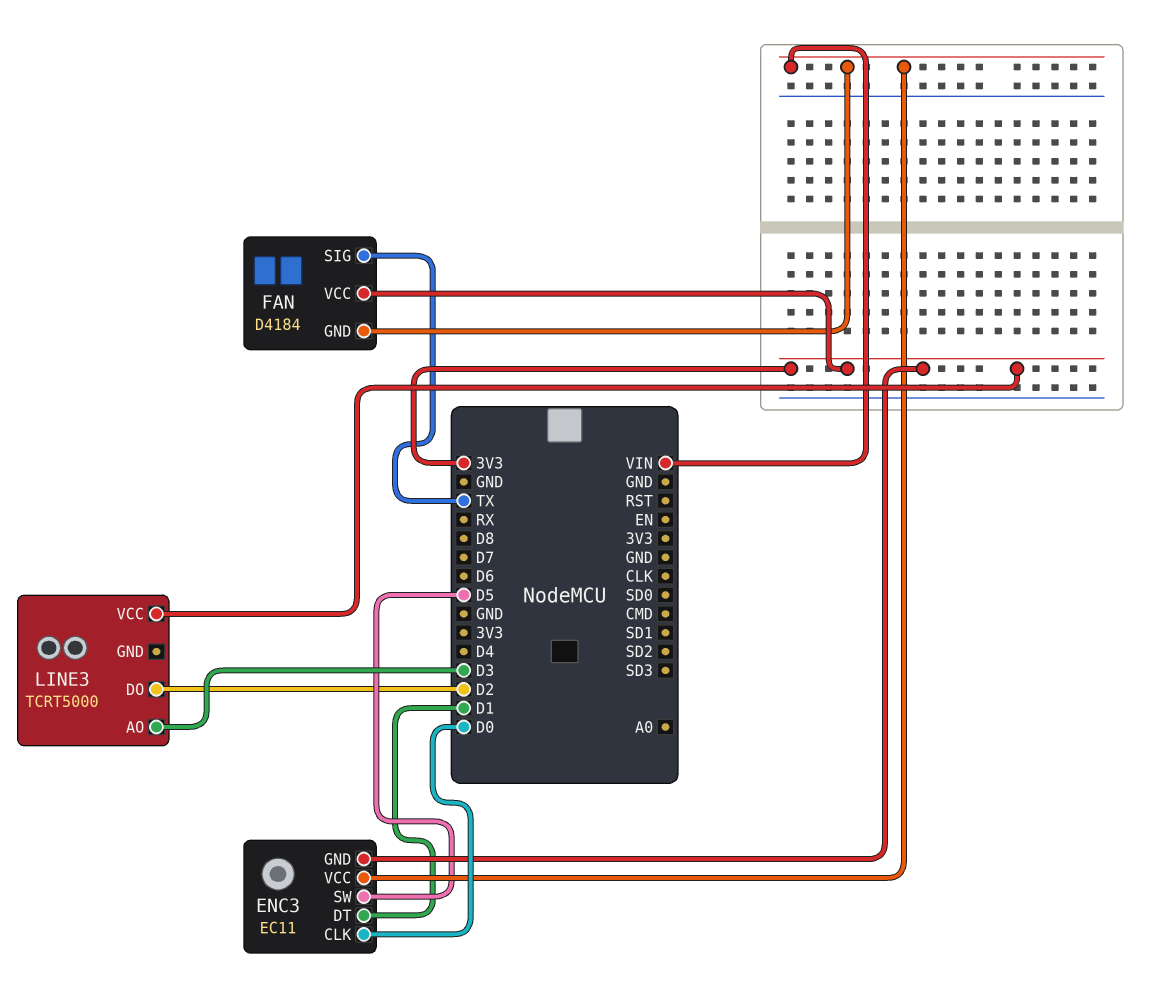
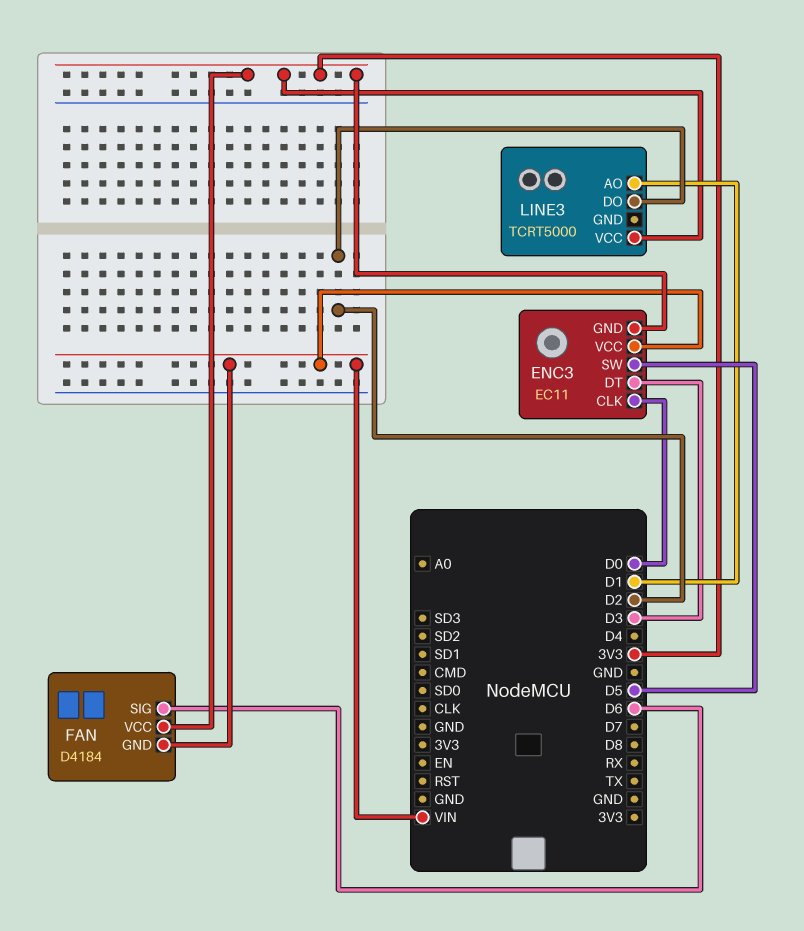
ENC3 pin DT: D1 -> D3
FAN pin SIG: TX -> D6
LINE3 pin AO: D3 -> D1

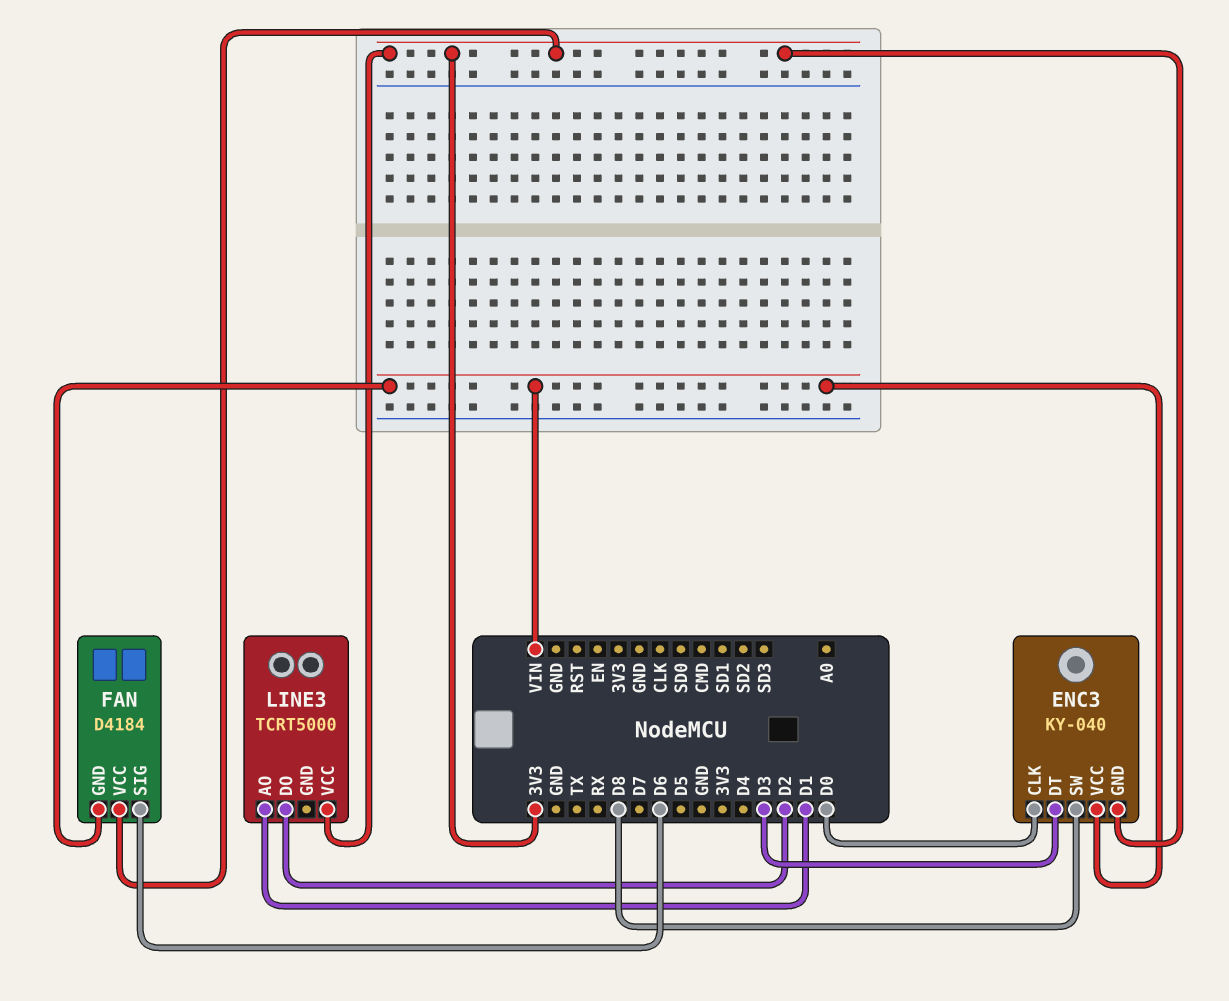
ENC3: EC11 -> KY-040
ENC3 pin SW: D5 -> D8

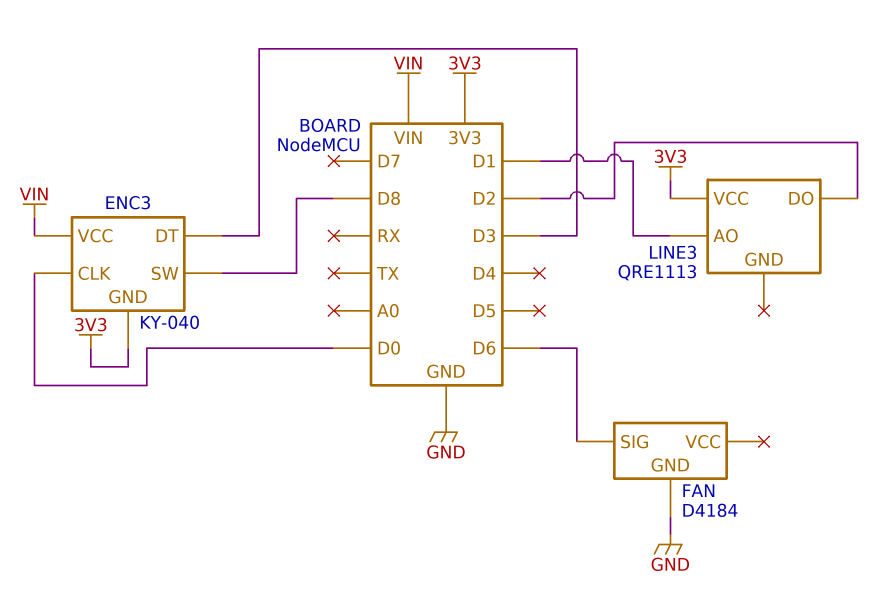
FAN pin GND: VIN -> GND
FAN pin VCC: 3V3 -> none
LINE3: TCRT5000 -> QRE1113

